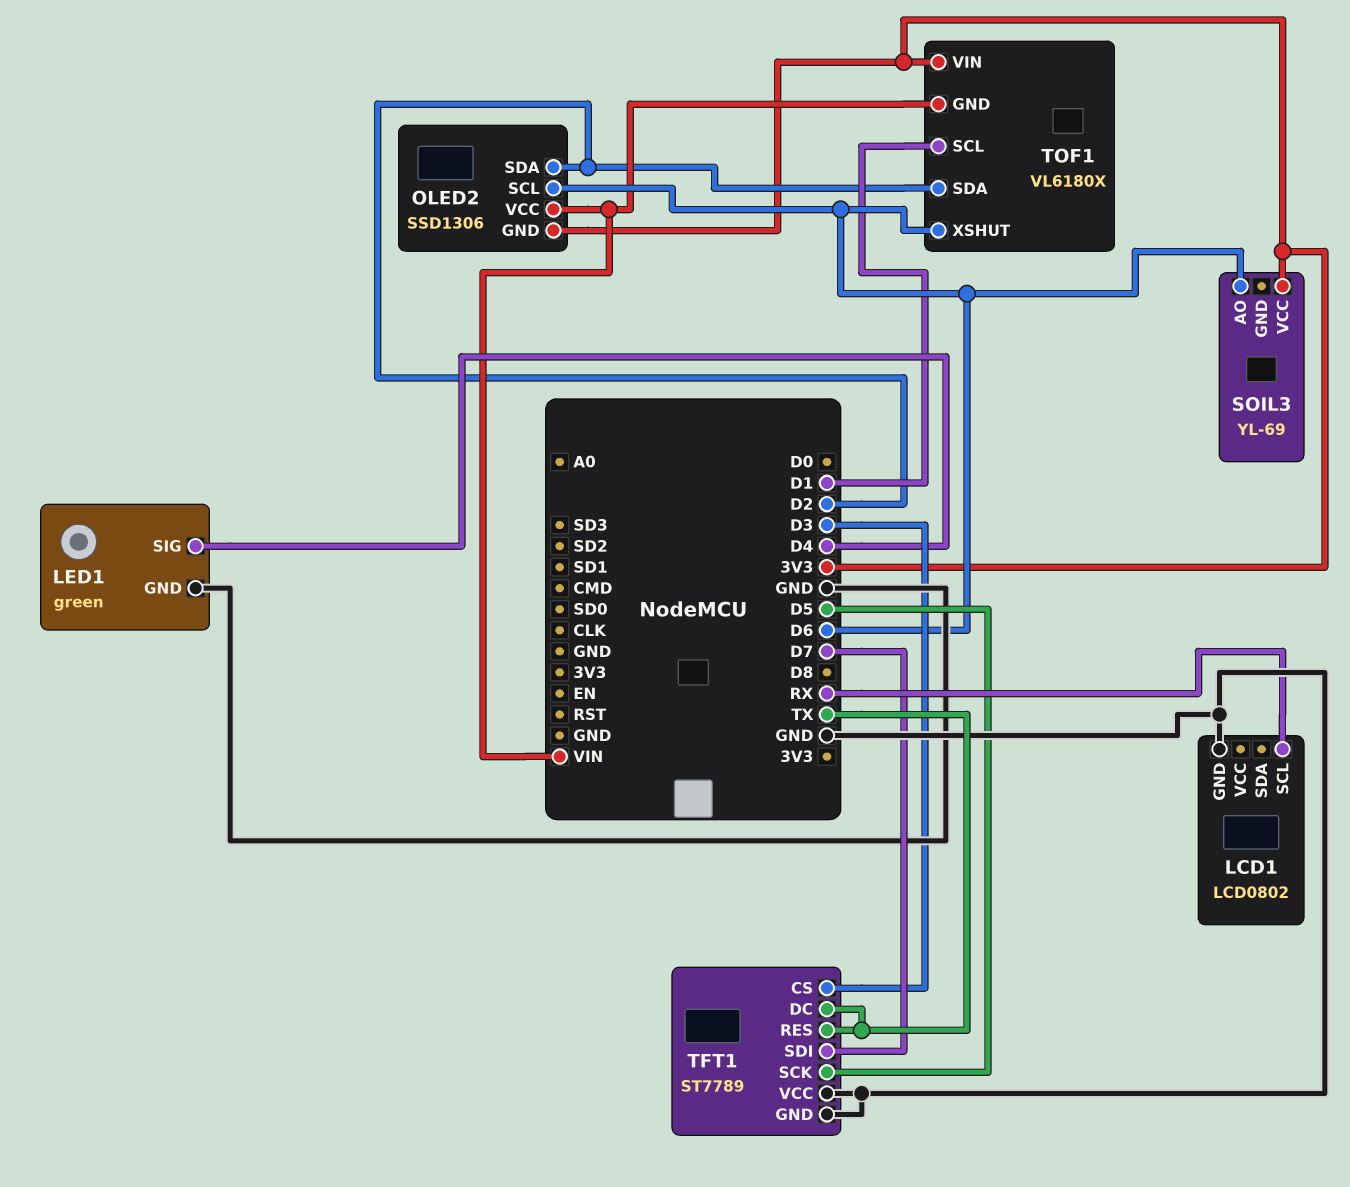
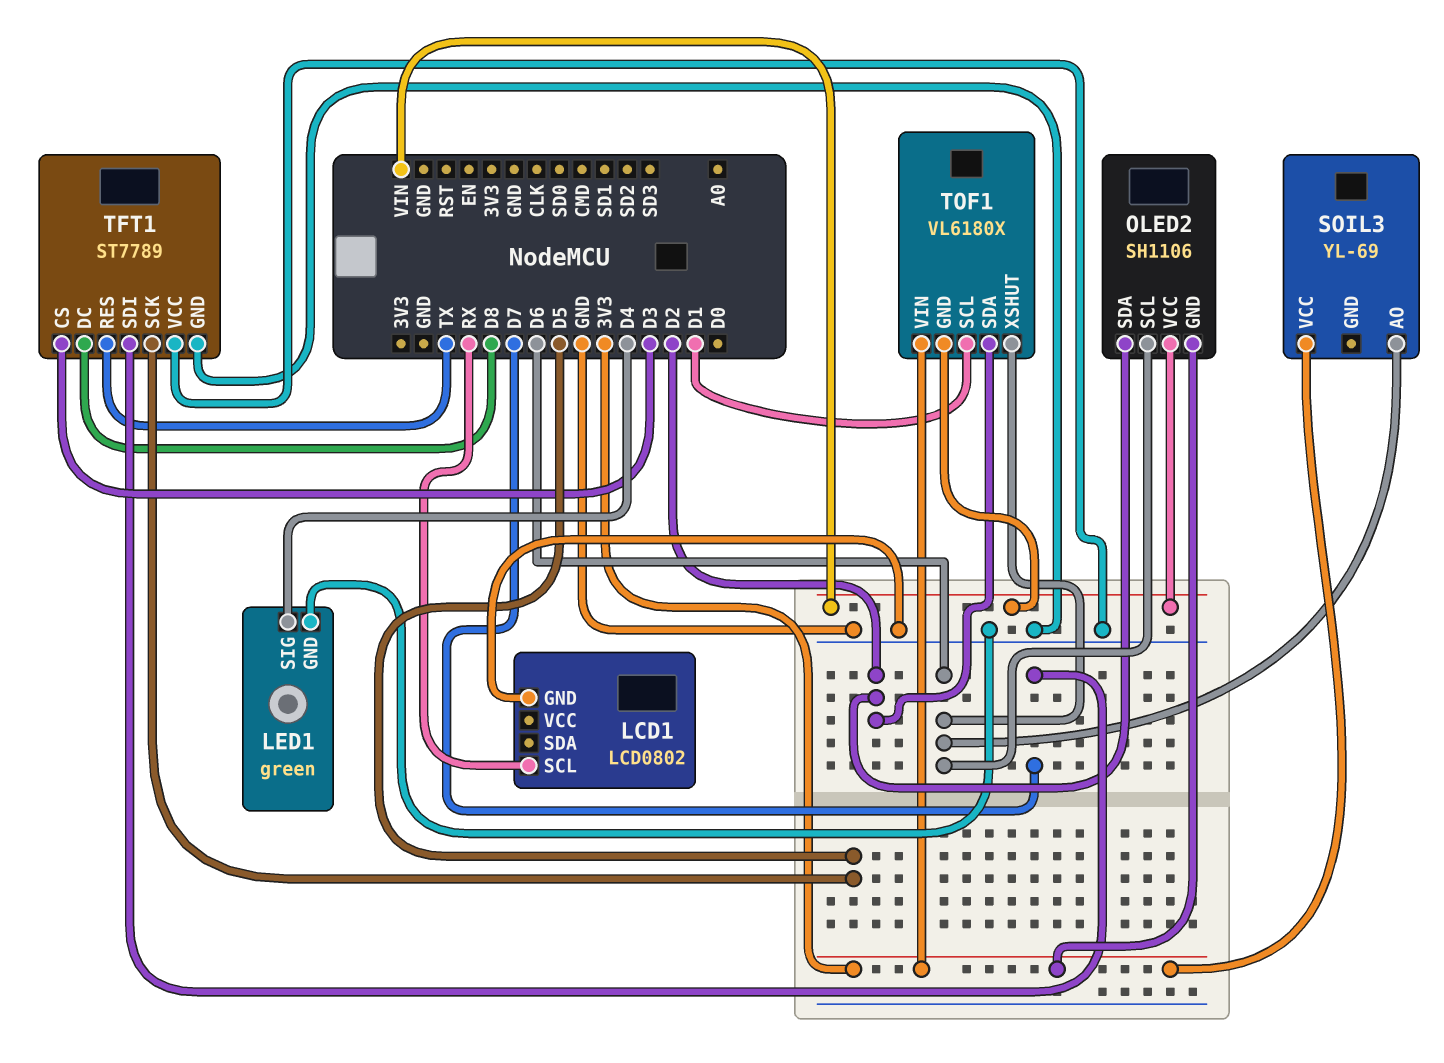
OLED2: SSD1306 -> SH1106
TFT1 pin DC: TX -> D8

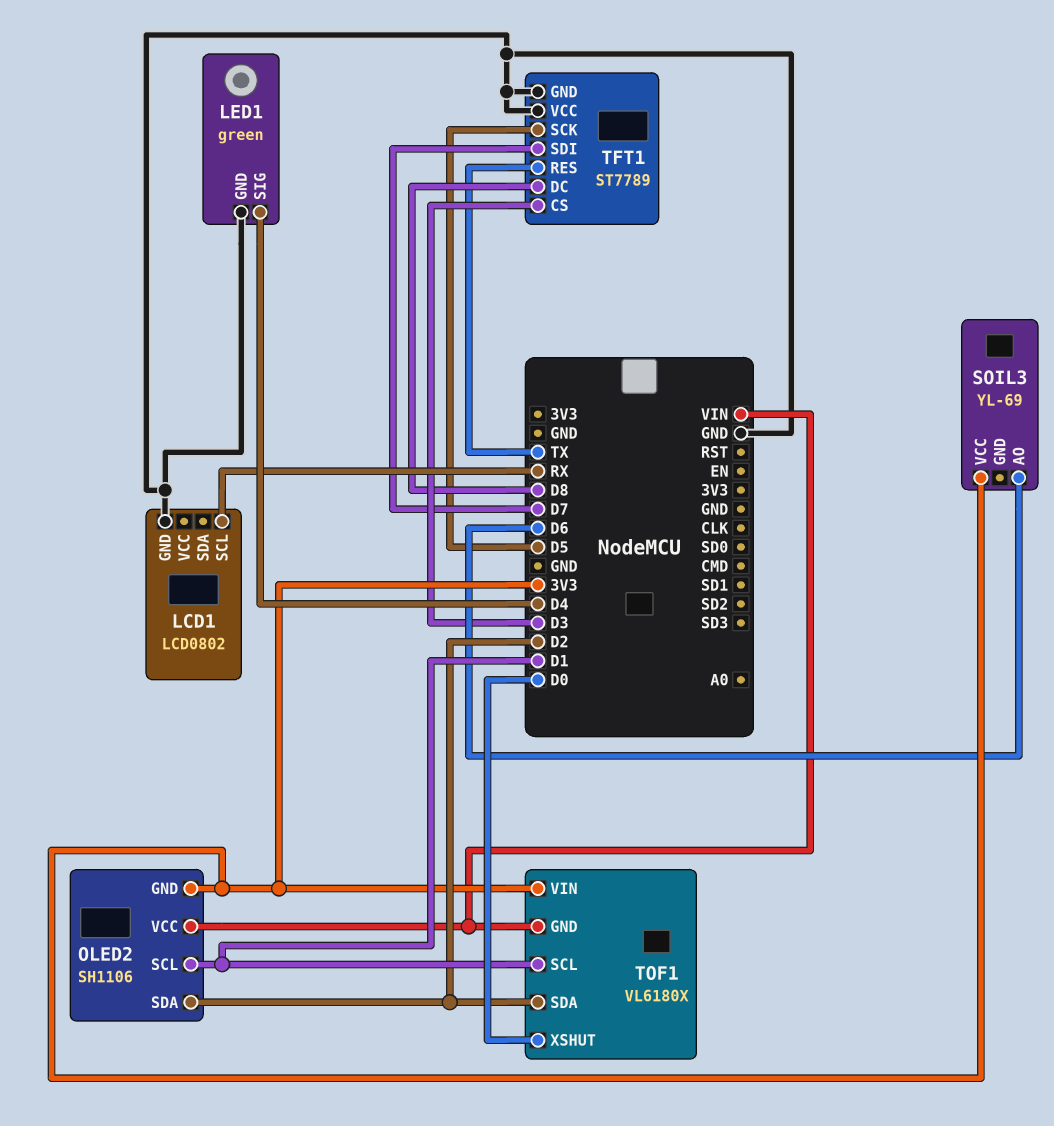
OLED2 pin SCL: D6 -> D1
TOF1 pin XSHUT: D6 -> D0

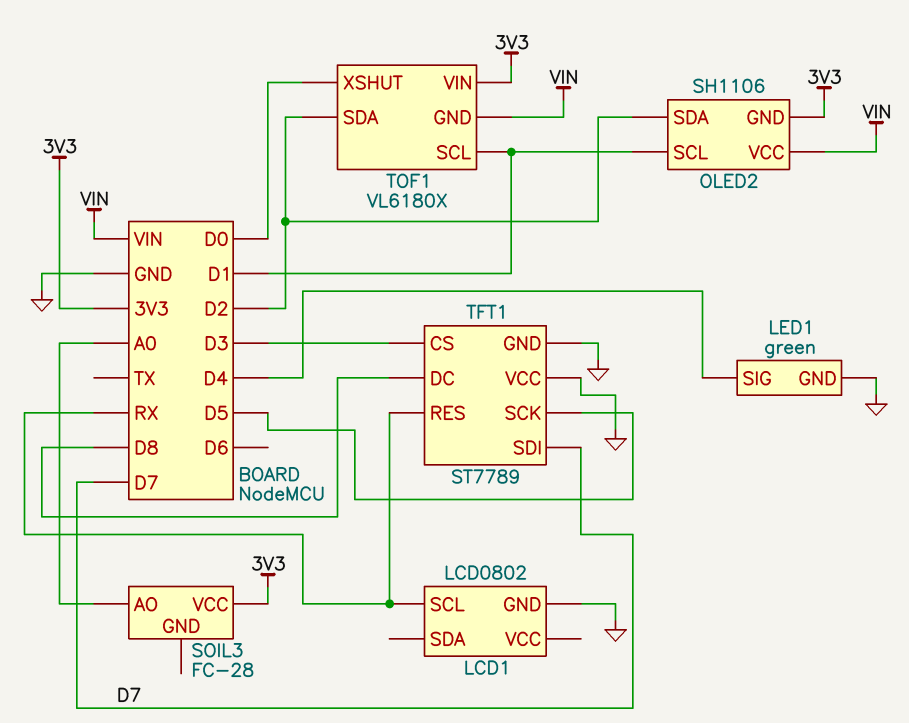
SOIL3: YL-69 -> FC-28
SOIL3 pin AO: D6 -> A0
TFT1 pin RES: TX -> RX

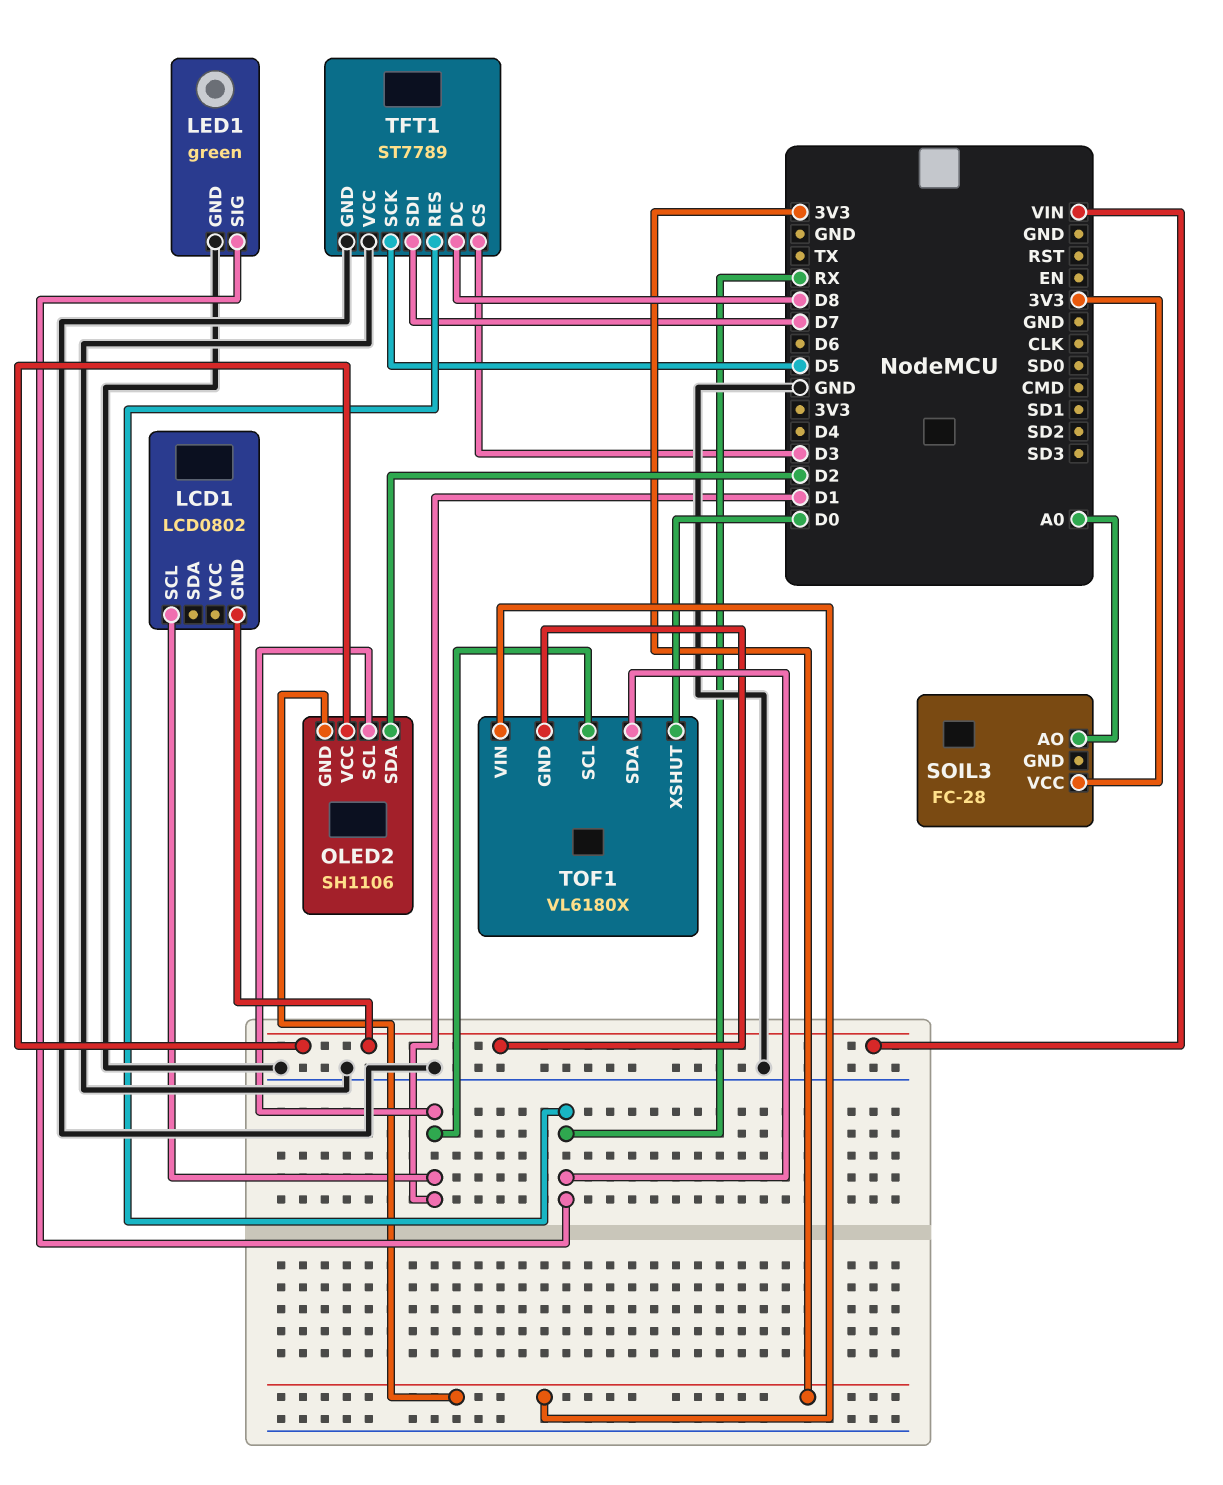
LCD1 pin GND: GND -> VIN
LCD1 pin SCL: RX -> D1
LED1 pin SIG: D4 -> RX
TOF1 pin SDA: D2 -> RX

